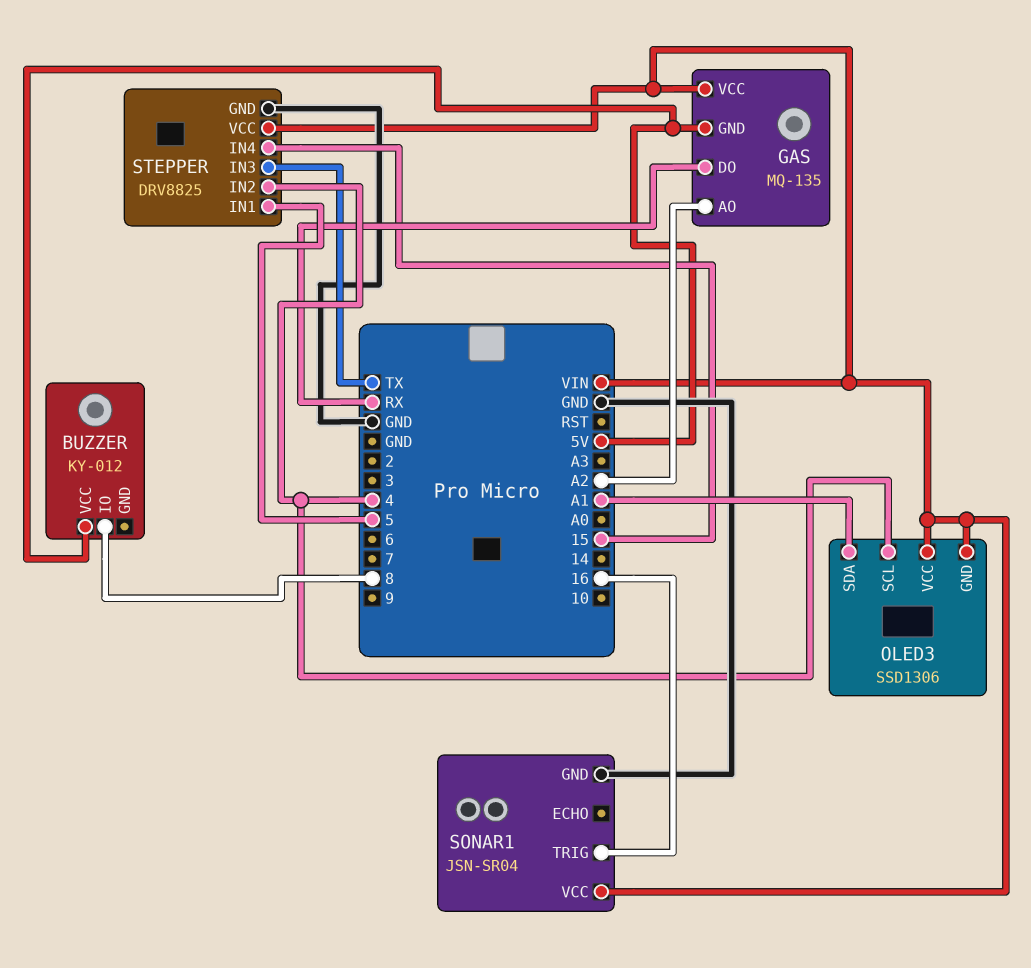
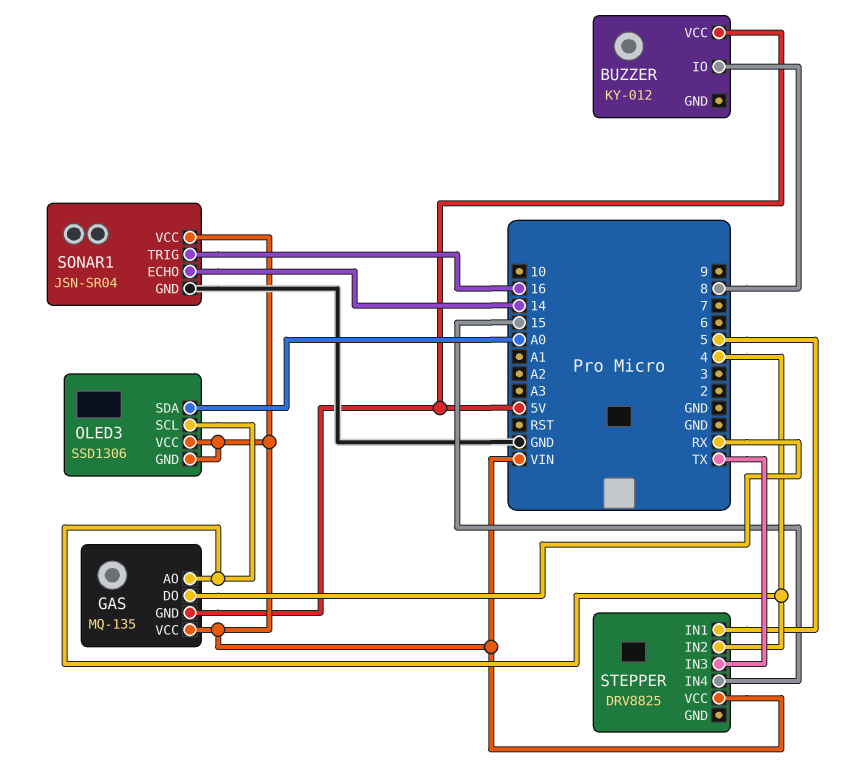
GAS pin AO: A2 -> 4
OLED3 pin SDA: A1 -> A0
SONAR1 pin ECHO: none -> 14
STEPPER pin GND: GND -> none

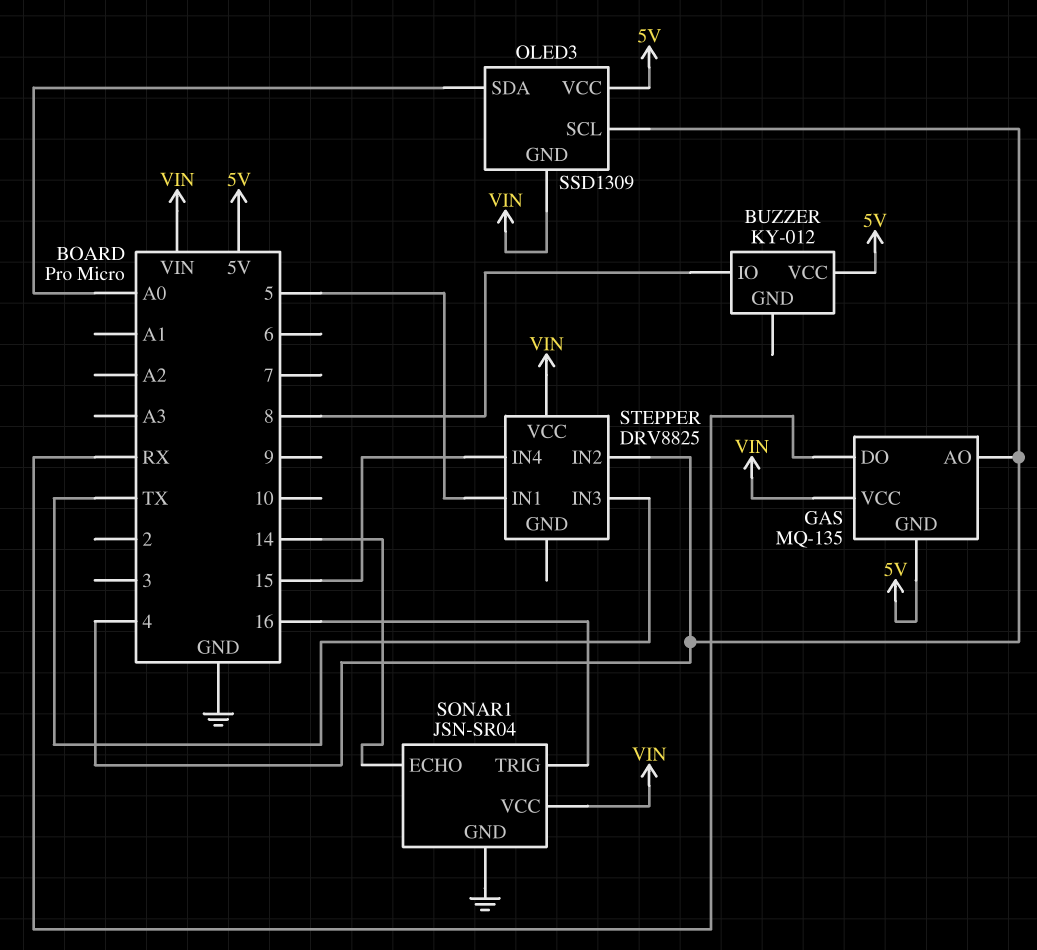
OLED3: SSD1306 -> SSD1309
OLED3 pin VCC: VIN -> 5V

